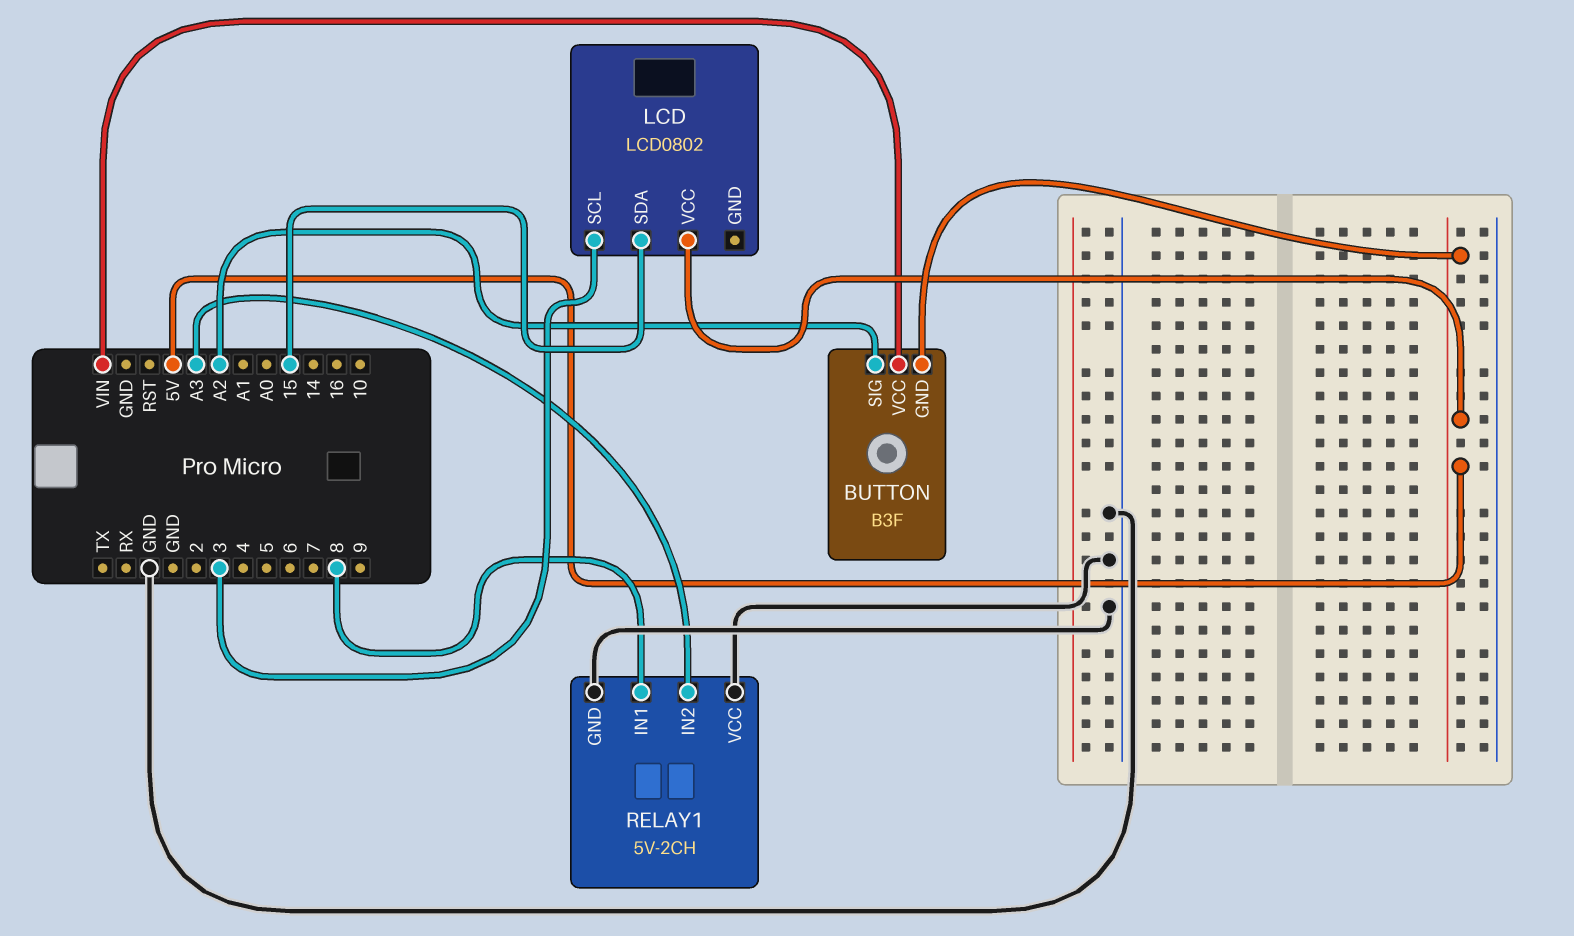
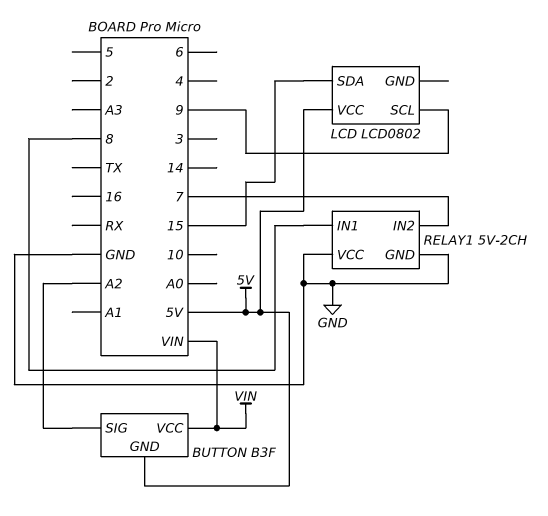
LCD pin SCL: 3 -> 9
RELAY1 pin IN2: A3 -> 7

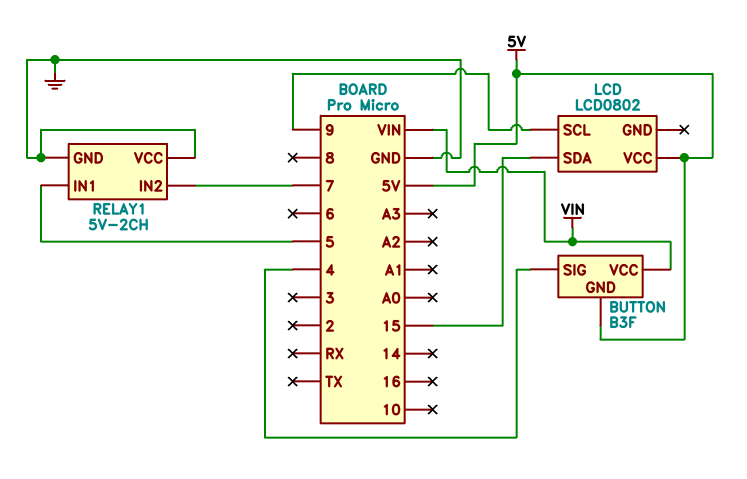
BUTTON pin SIG: A2 -> 4
RELAY1 pin IN1: 8 -> 5

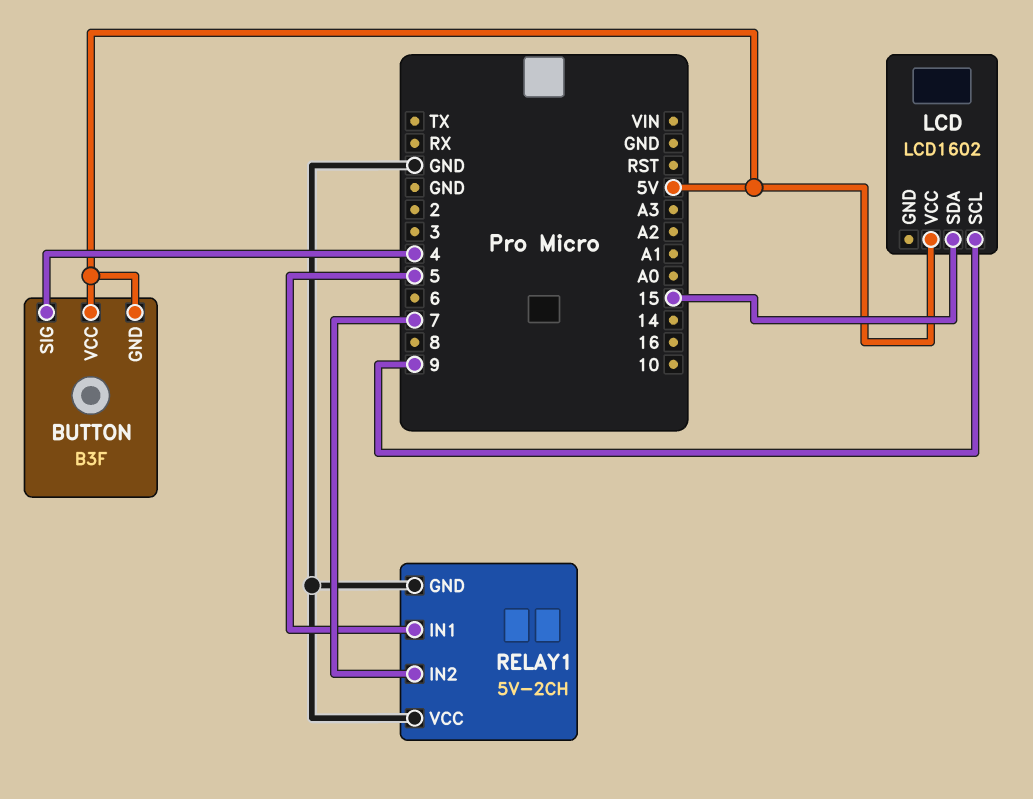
BUTTON pin VCC: VIN -> 5V
LCD: LCD0802 -> LCD1602

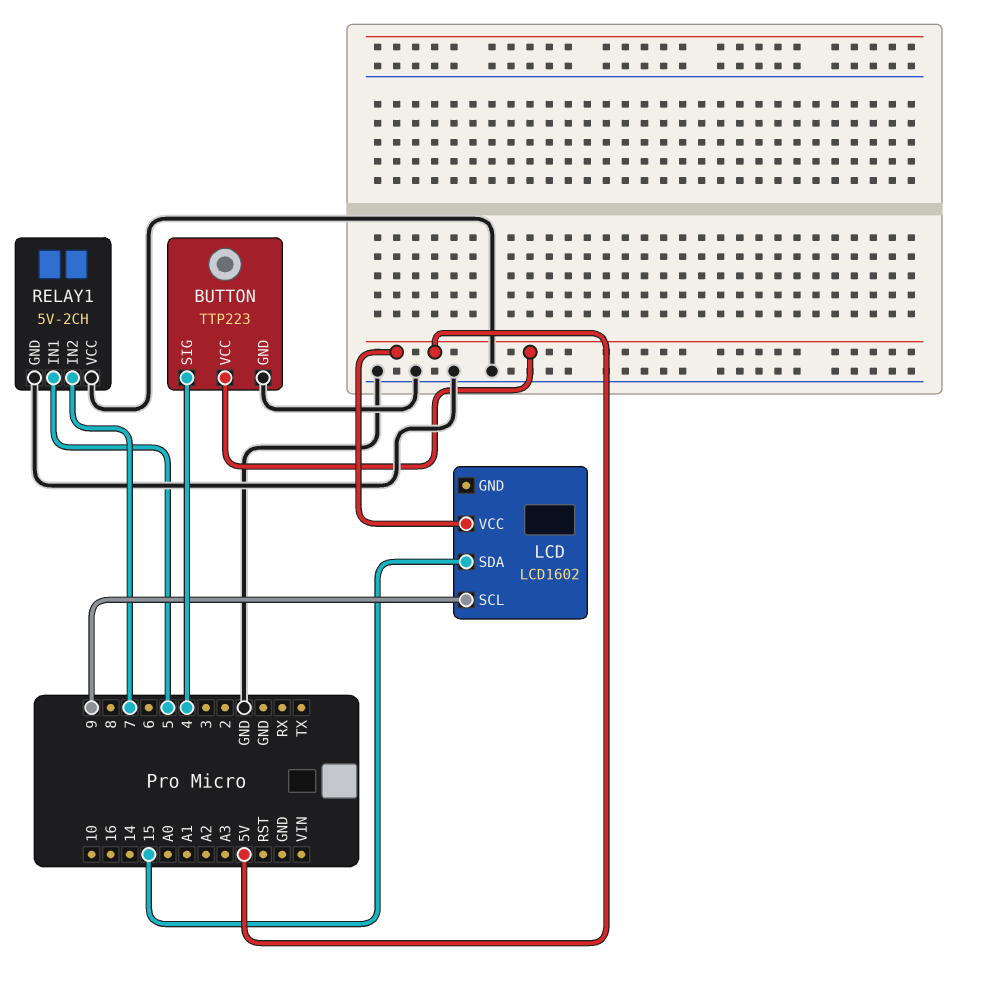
BUTTON: B3F -> TTP223
BUTTON pin GND: 5V -> GND

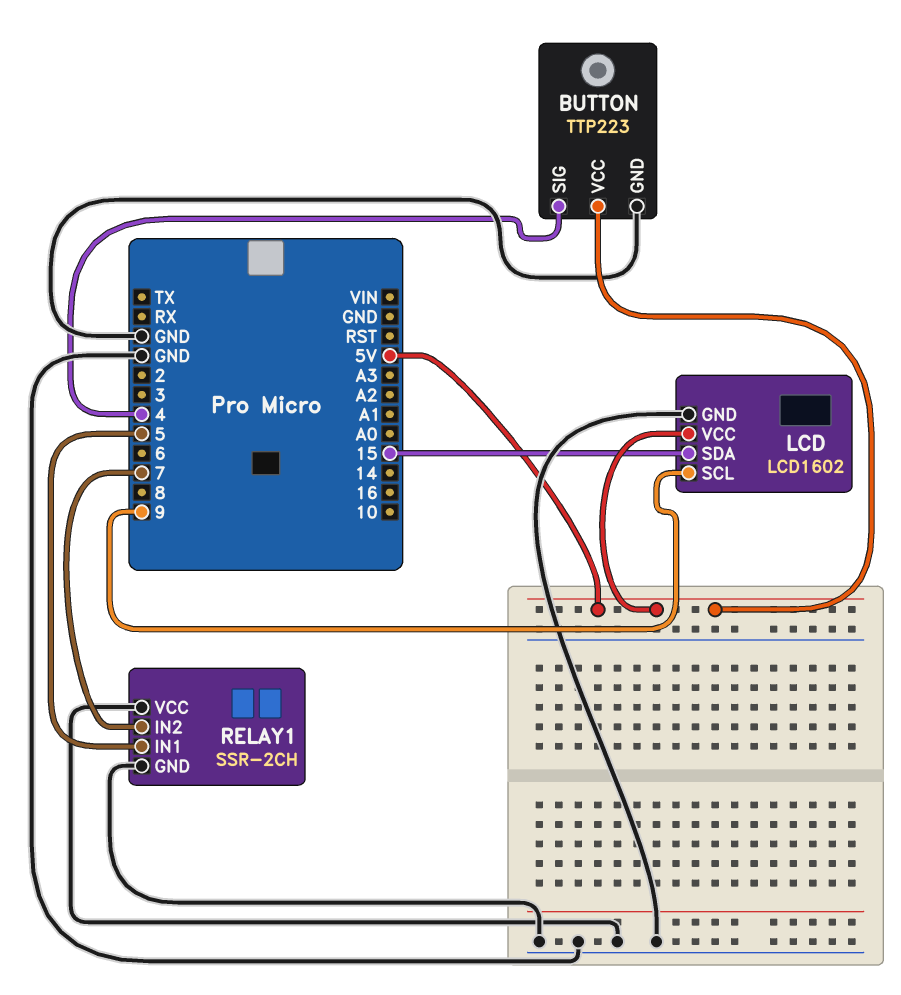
LCD pin GND: none -> GND
RELAY1: 5V-2CH -> SSR-2CH

